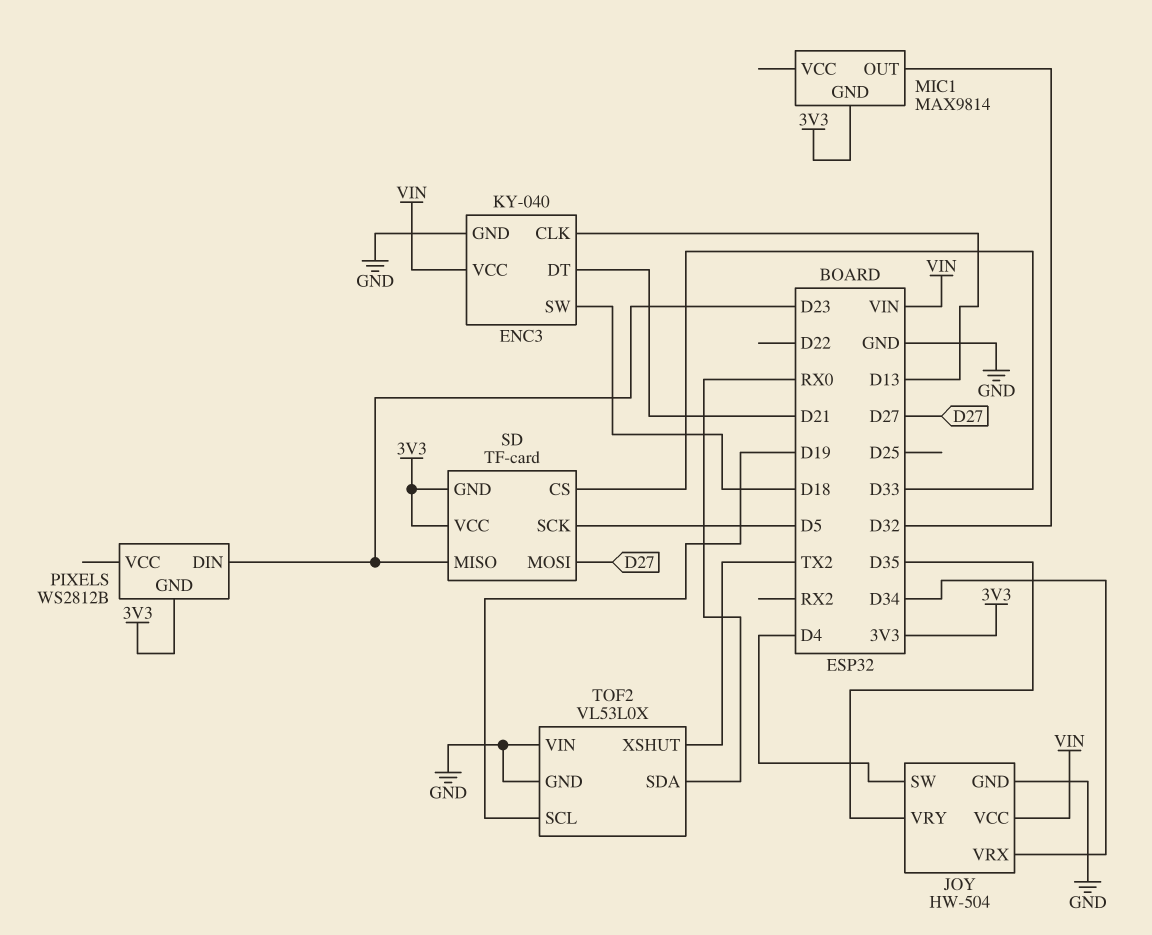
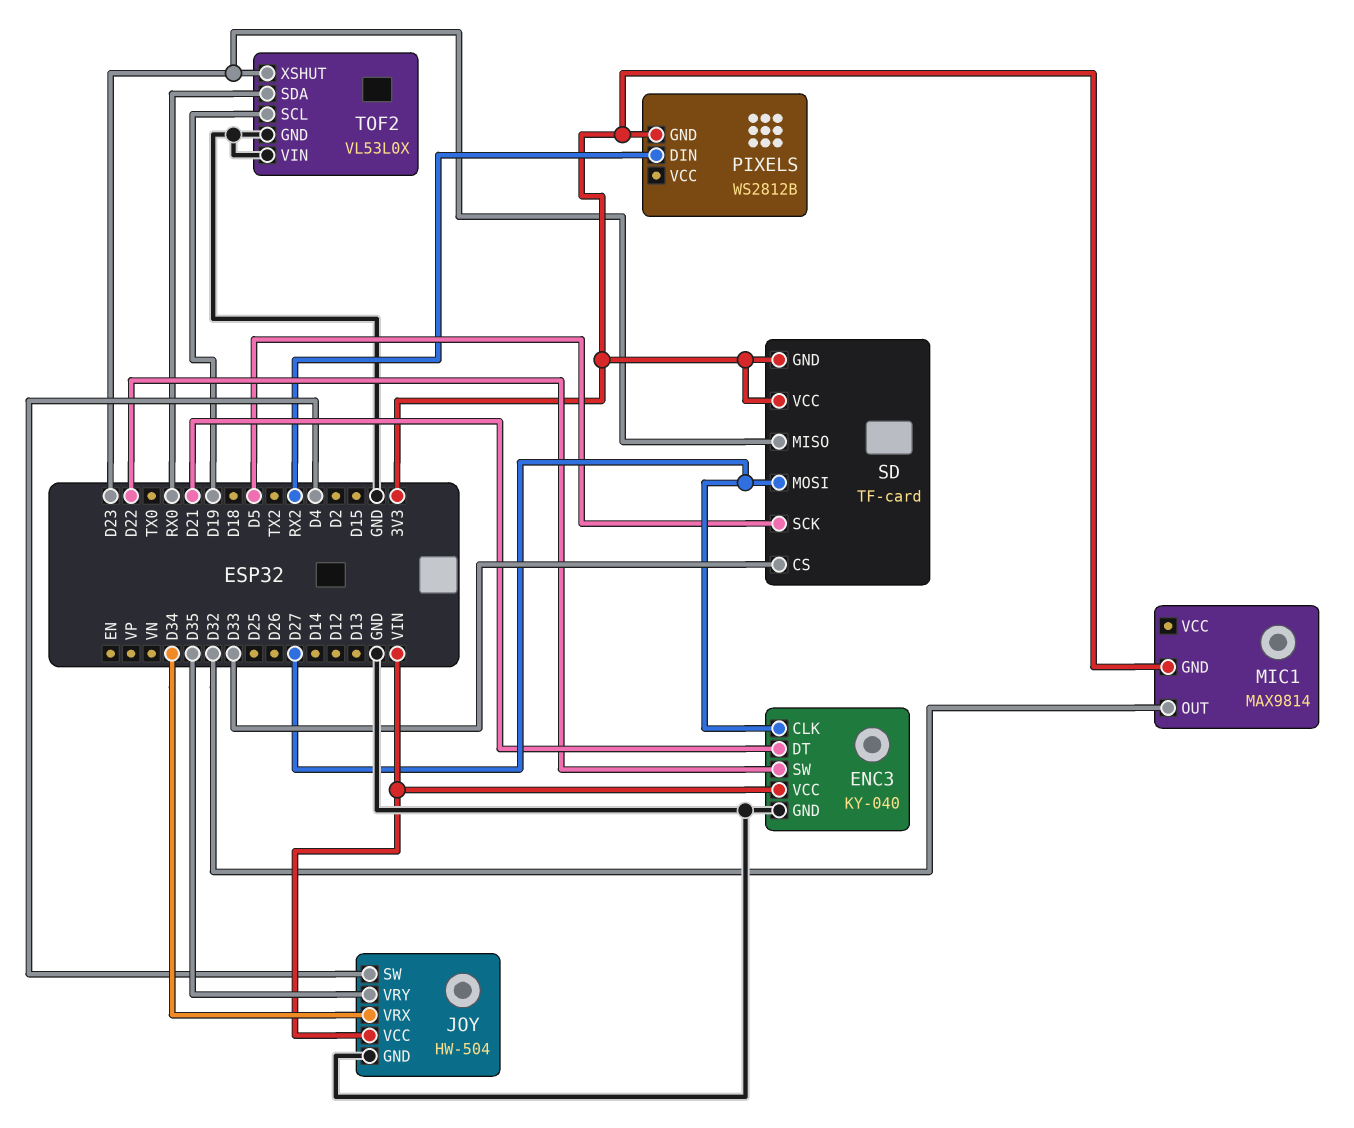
ENC3 pin CLK: D13 -> D27
ENC3 pin SW: D18 -> D22
PIXELS pin DIN: D23 -> RX2
TOF2 pin XSHUT: TX2 -> D23

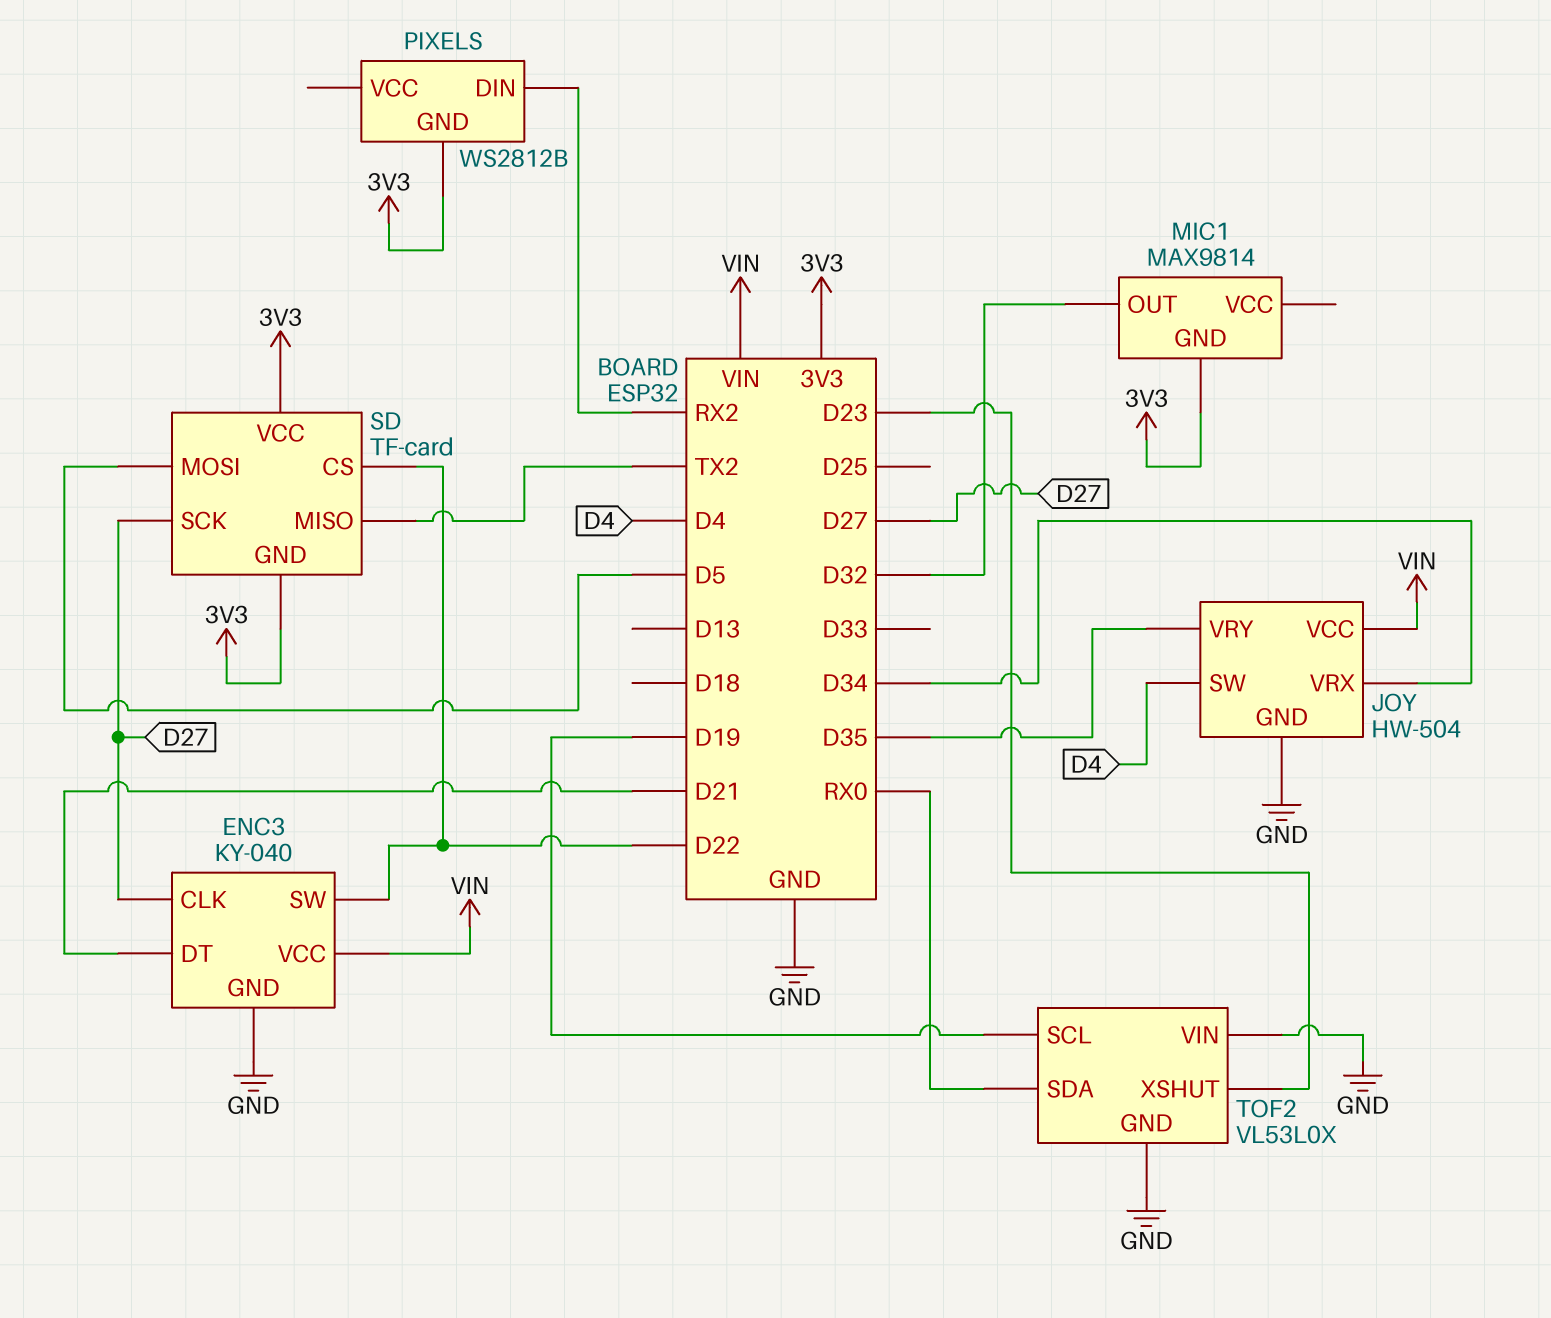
SD pin CS: D33 -> D22
SD pin MISO: D23 -> TX2
SD pin MOSI: D27 -> D5
SD pin SCK: D5 -> D27

